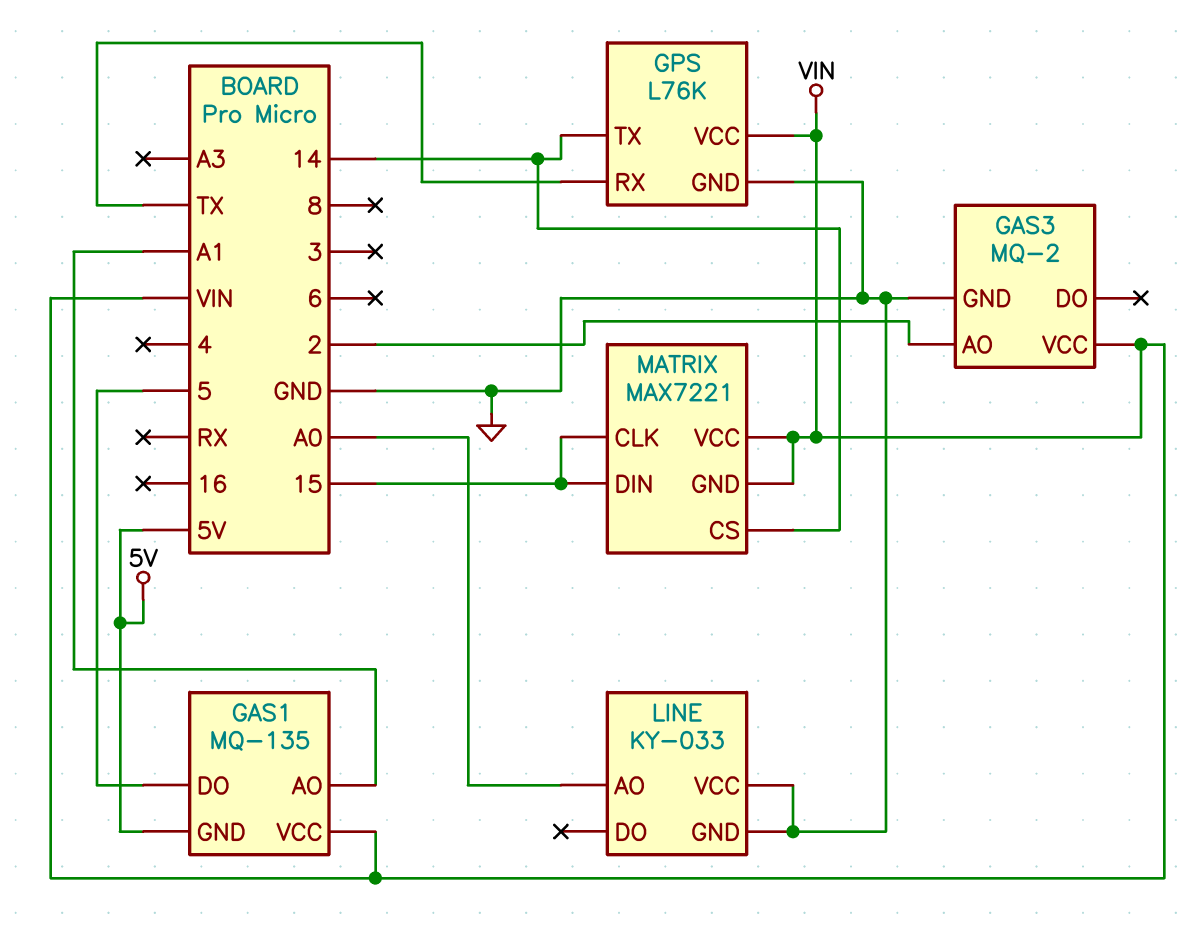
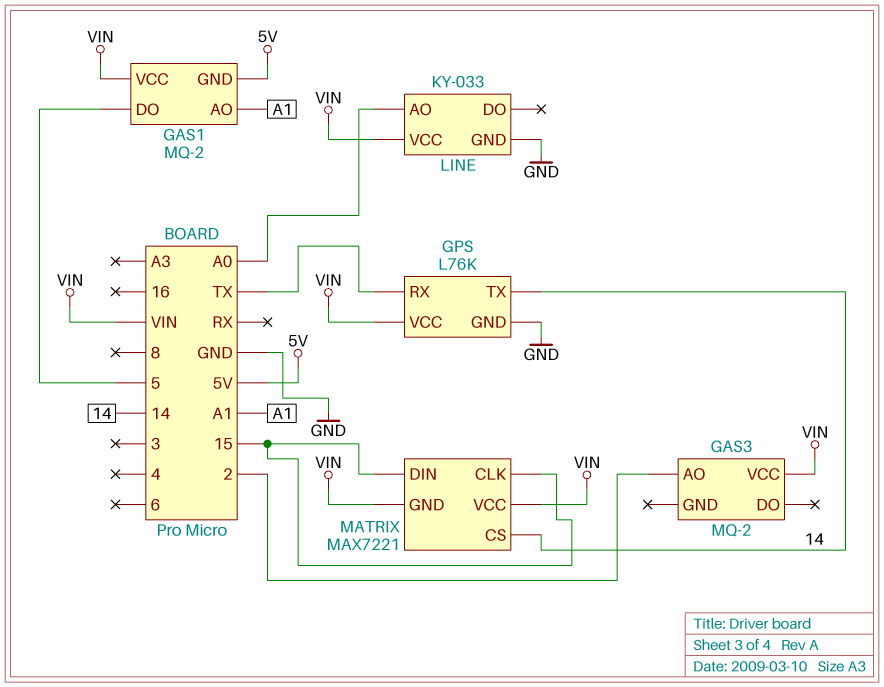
GAS1: MQ-135 -> MQ-2
GAS3 pin GND: GND -> none
LINE pin VCC: GND -> VIN

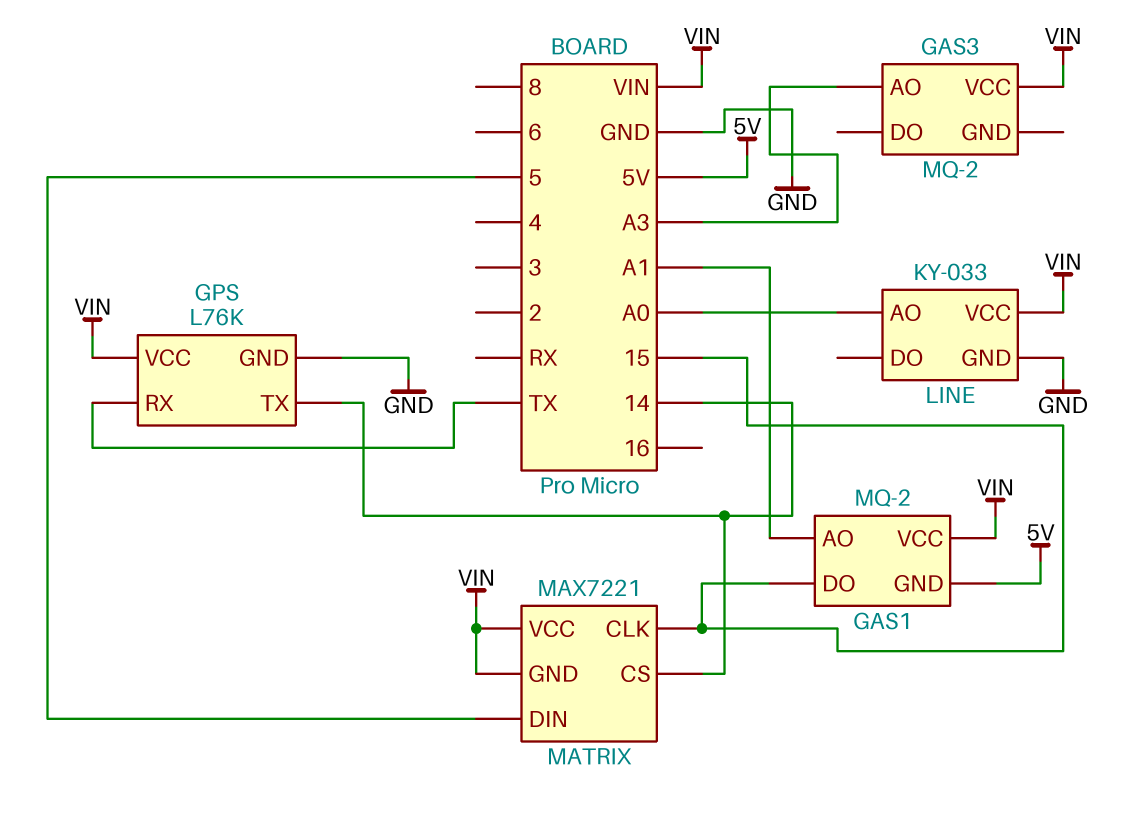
GAS1 pin DO: 5 -> 15
GAS3 pin AO: 2 -> A3
MATRIX pin DIN: 15 -> 5

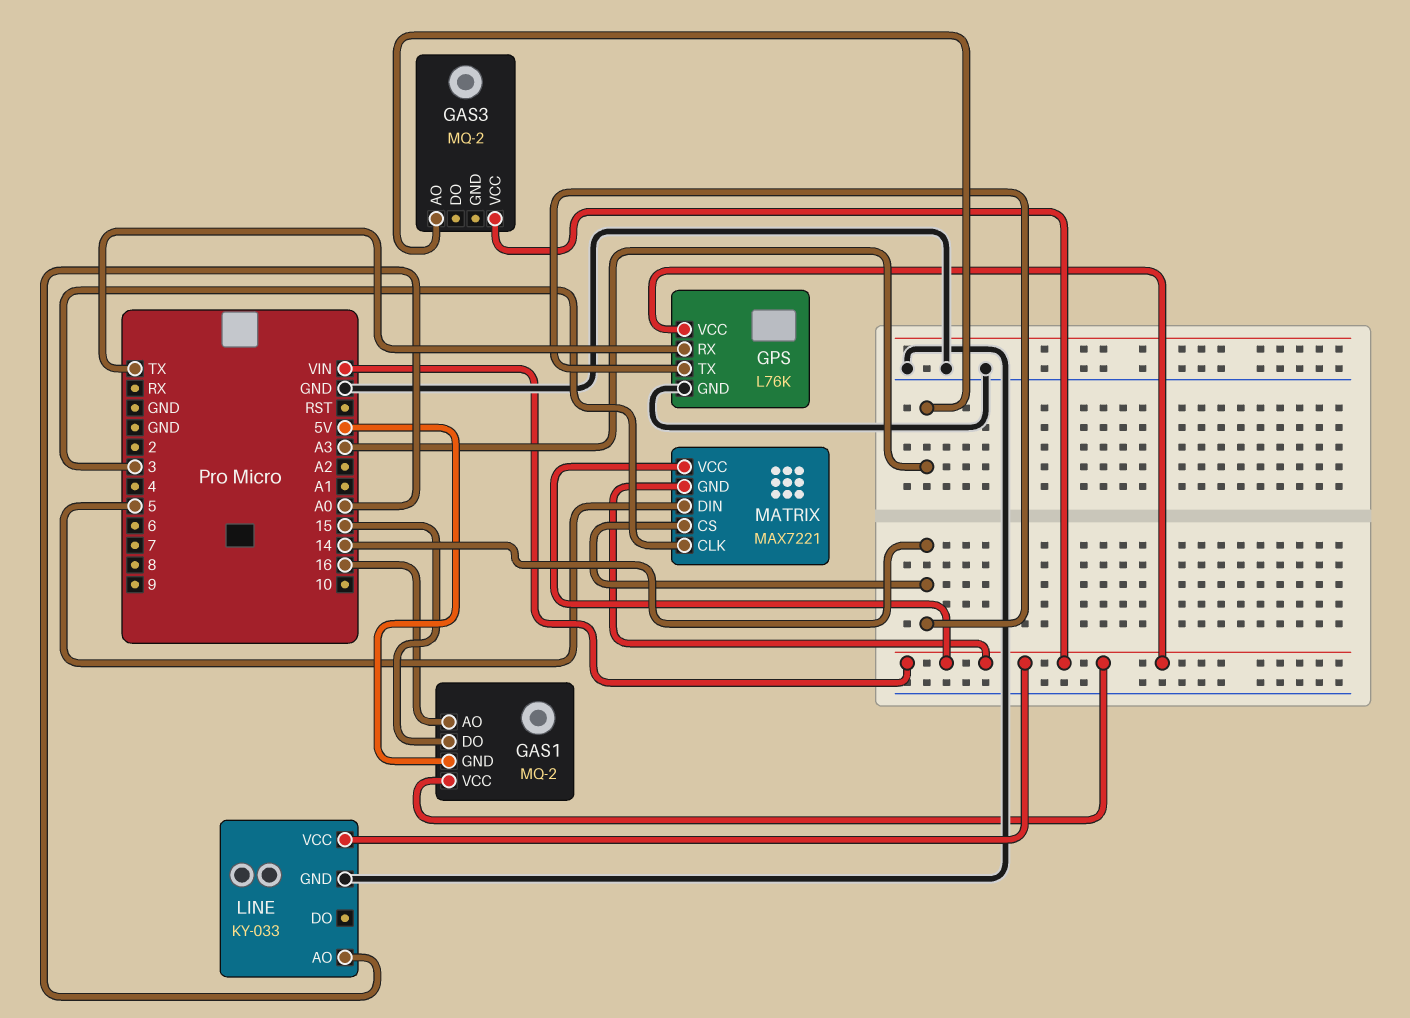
GAS1 pin AO: A1 -> 16
MATRIX pin CLK: 15 -> 3

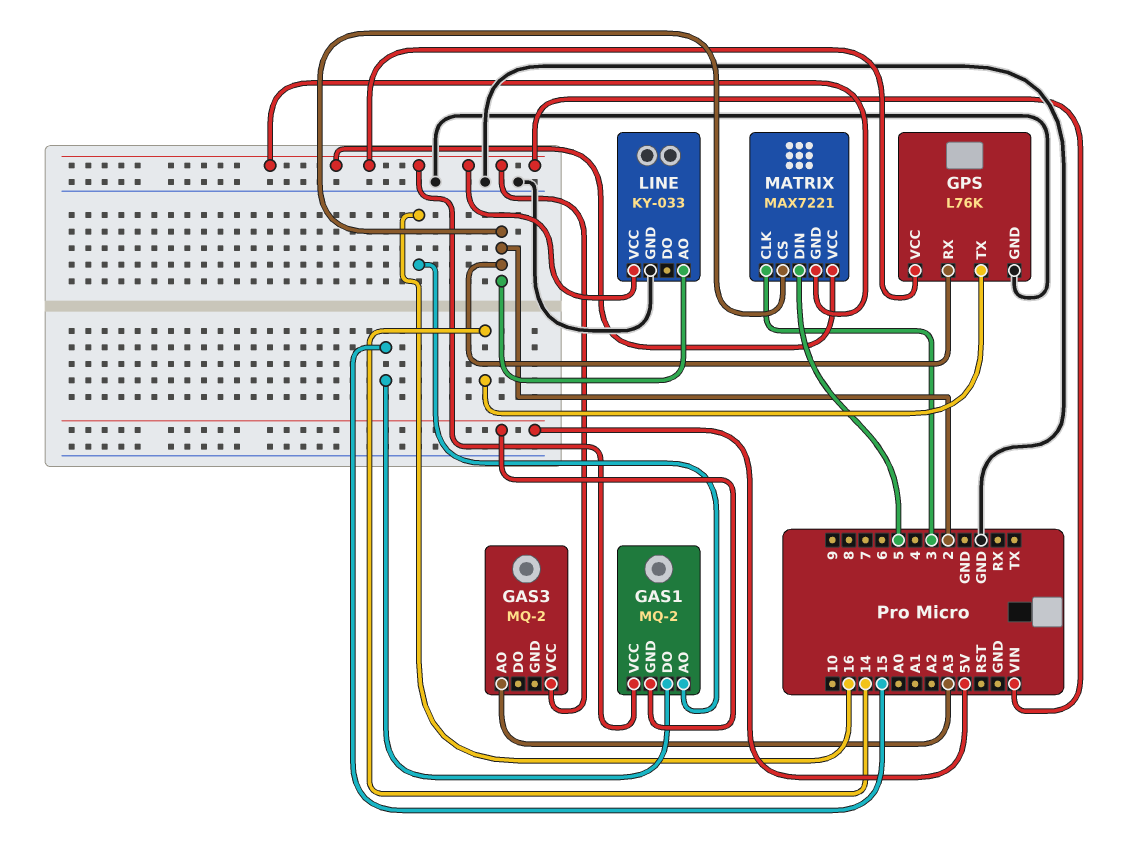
GPS pin RX: TX -> 2
LINE pin AO: A0 -> 2
MATRIX pin CS: 14 -> 2

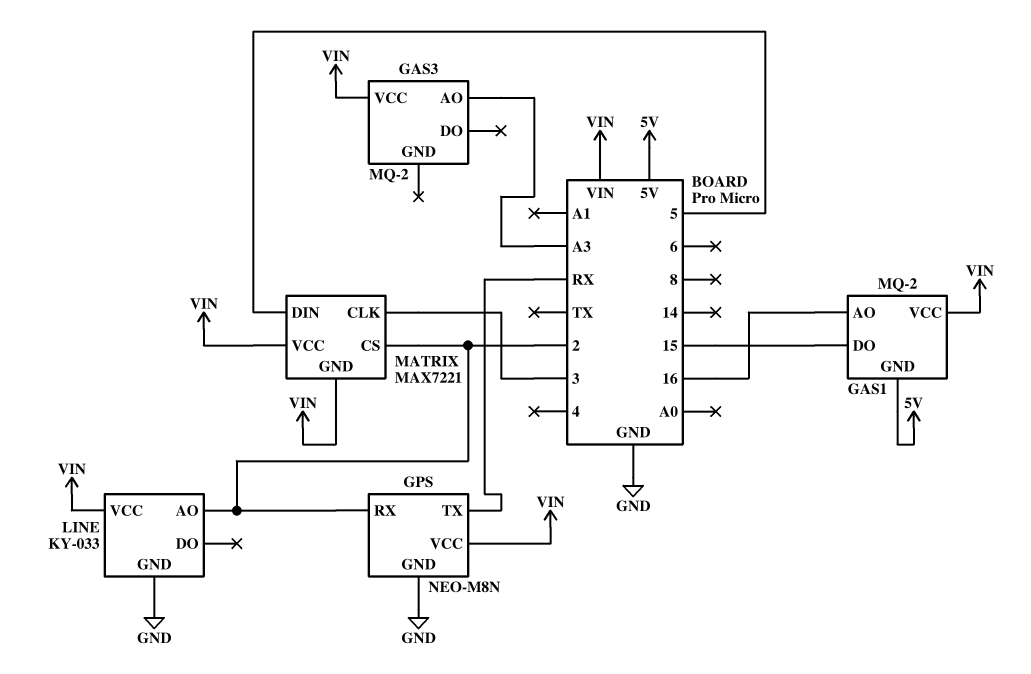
GPS: L76K -> NEO-M8N
GPS pin TX: 14 -> RX

